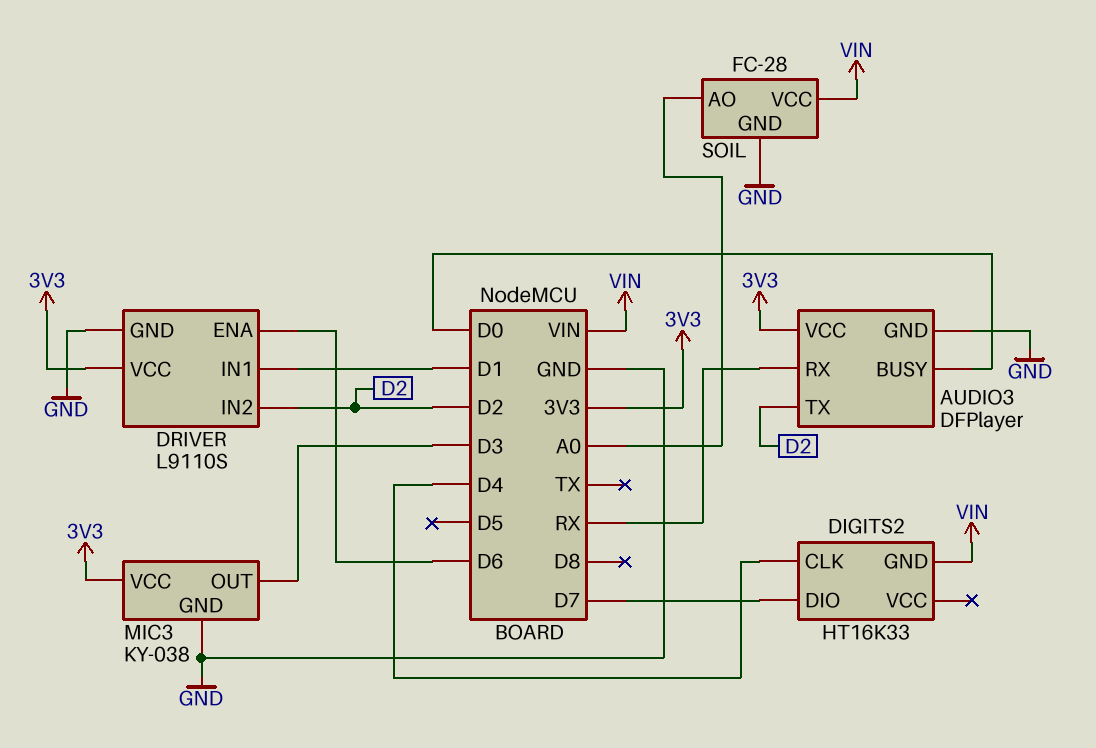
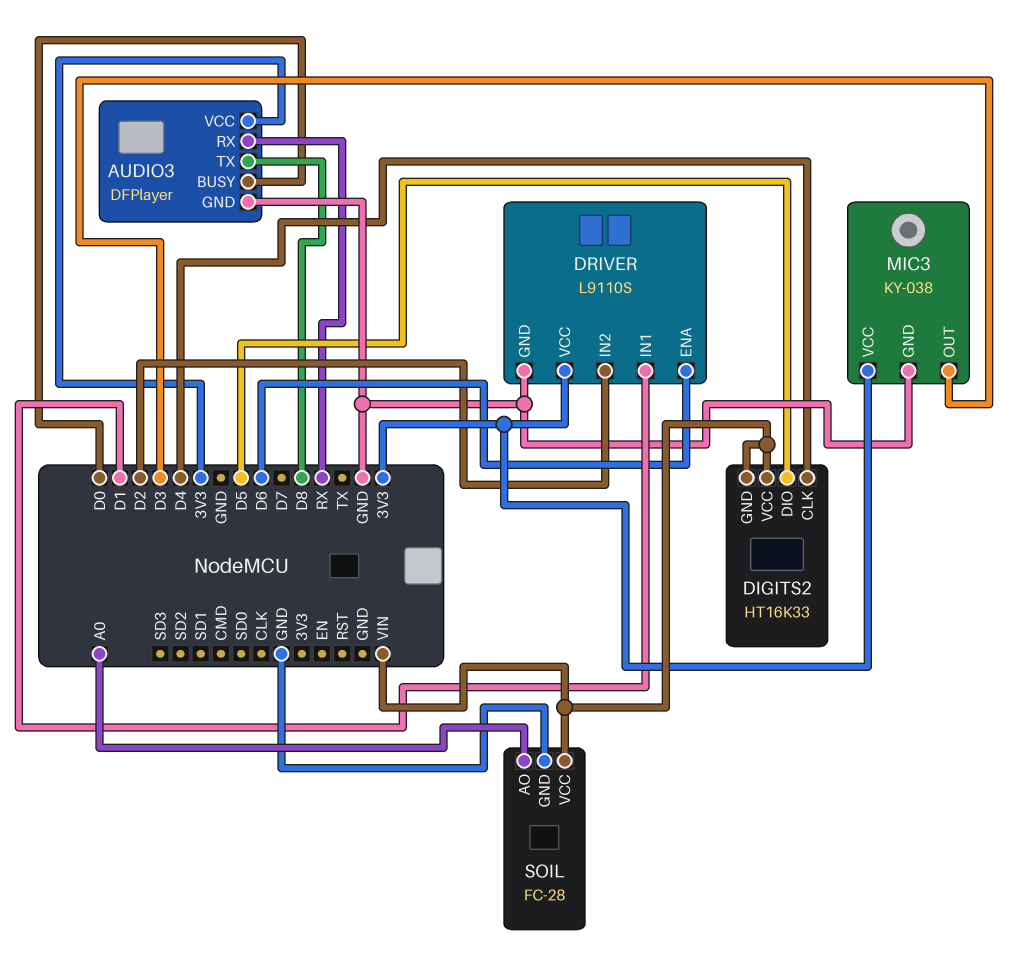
AUDIO3 pin TX: D2 -> D8
DIGITS2 pin DIO: D7 -> D5
DIGITS2 pin VCC: none -> VIN

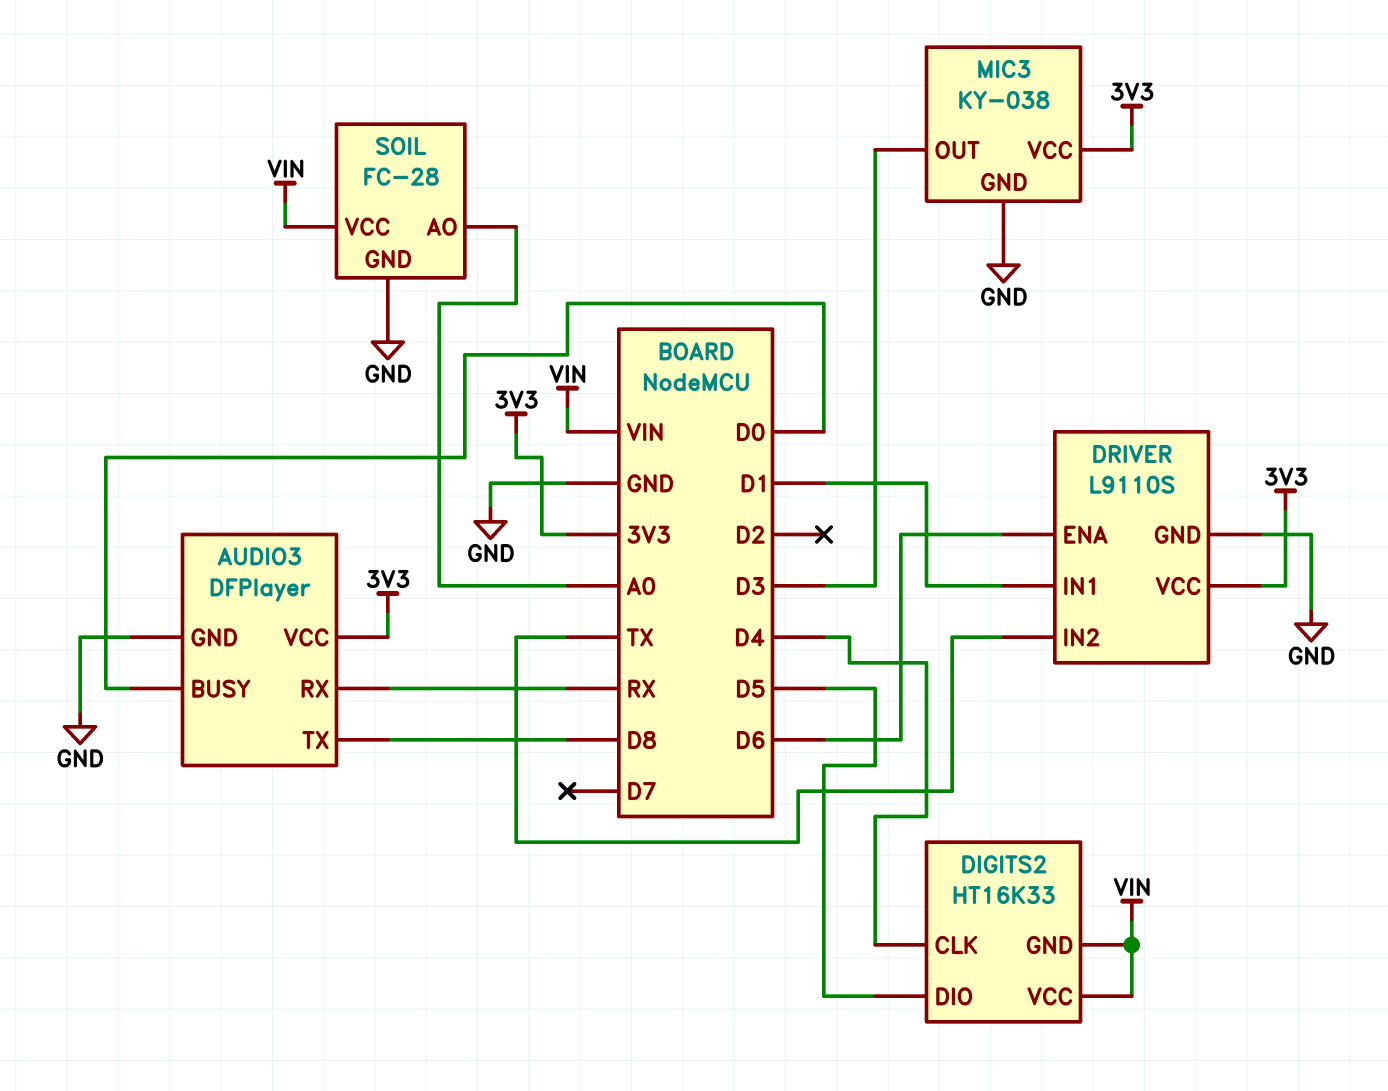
DRIVER pin IN2: D2 -> TX

